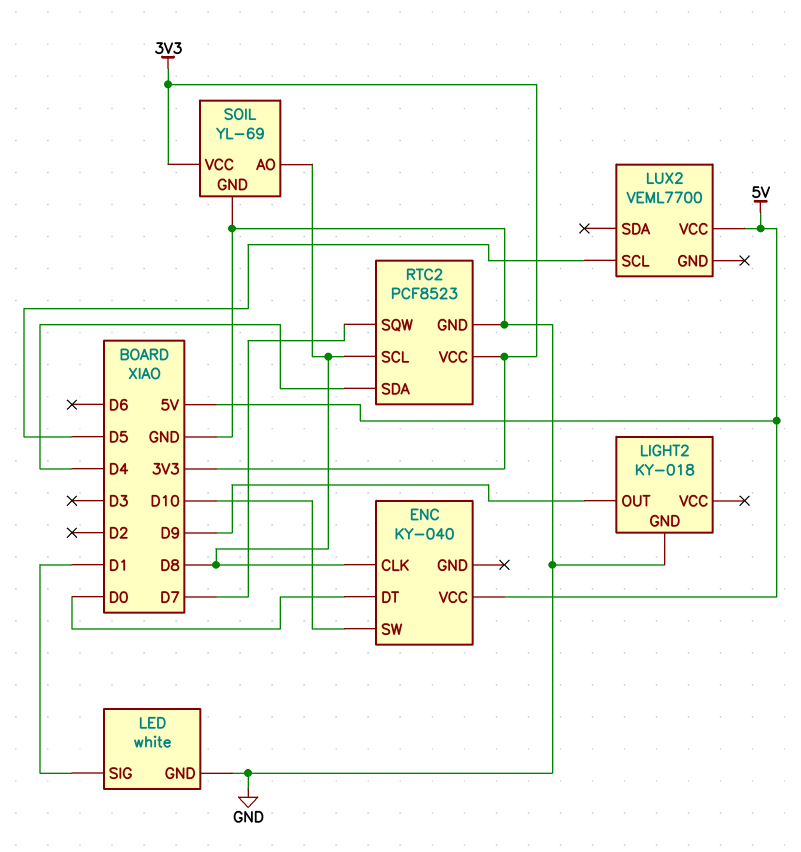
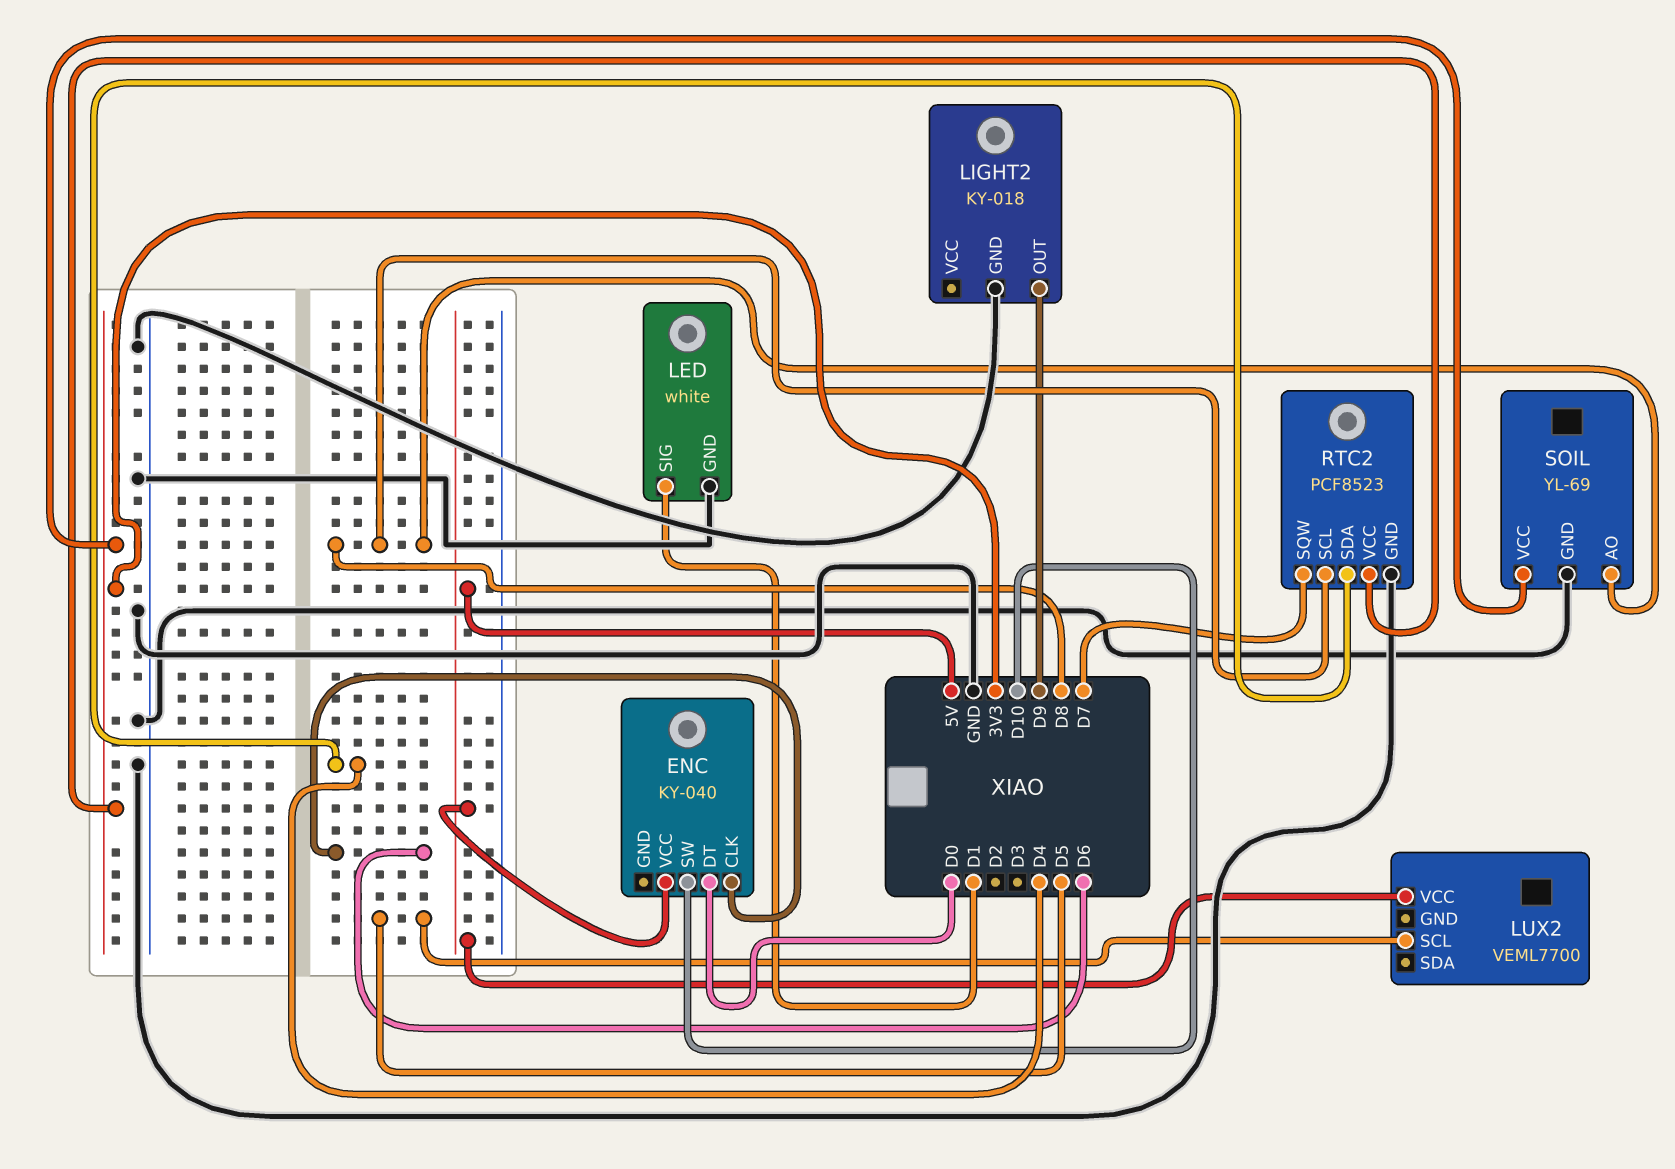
ENC pin CLK: D8 -> D6

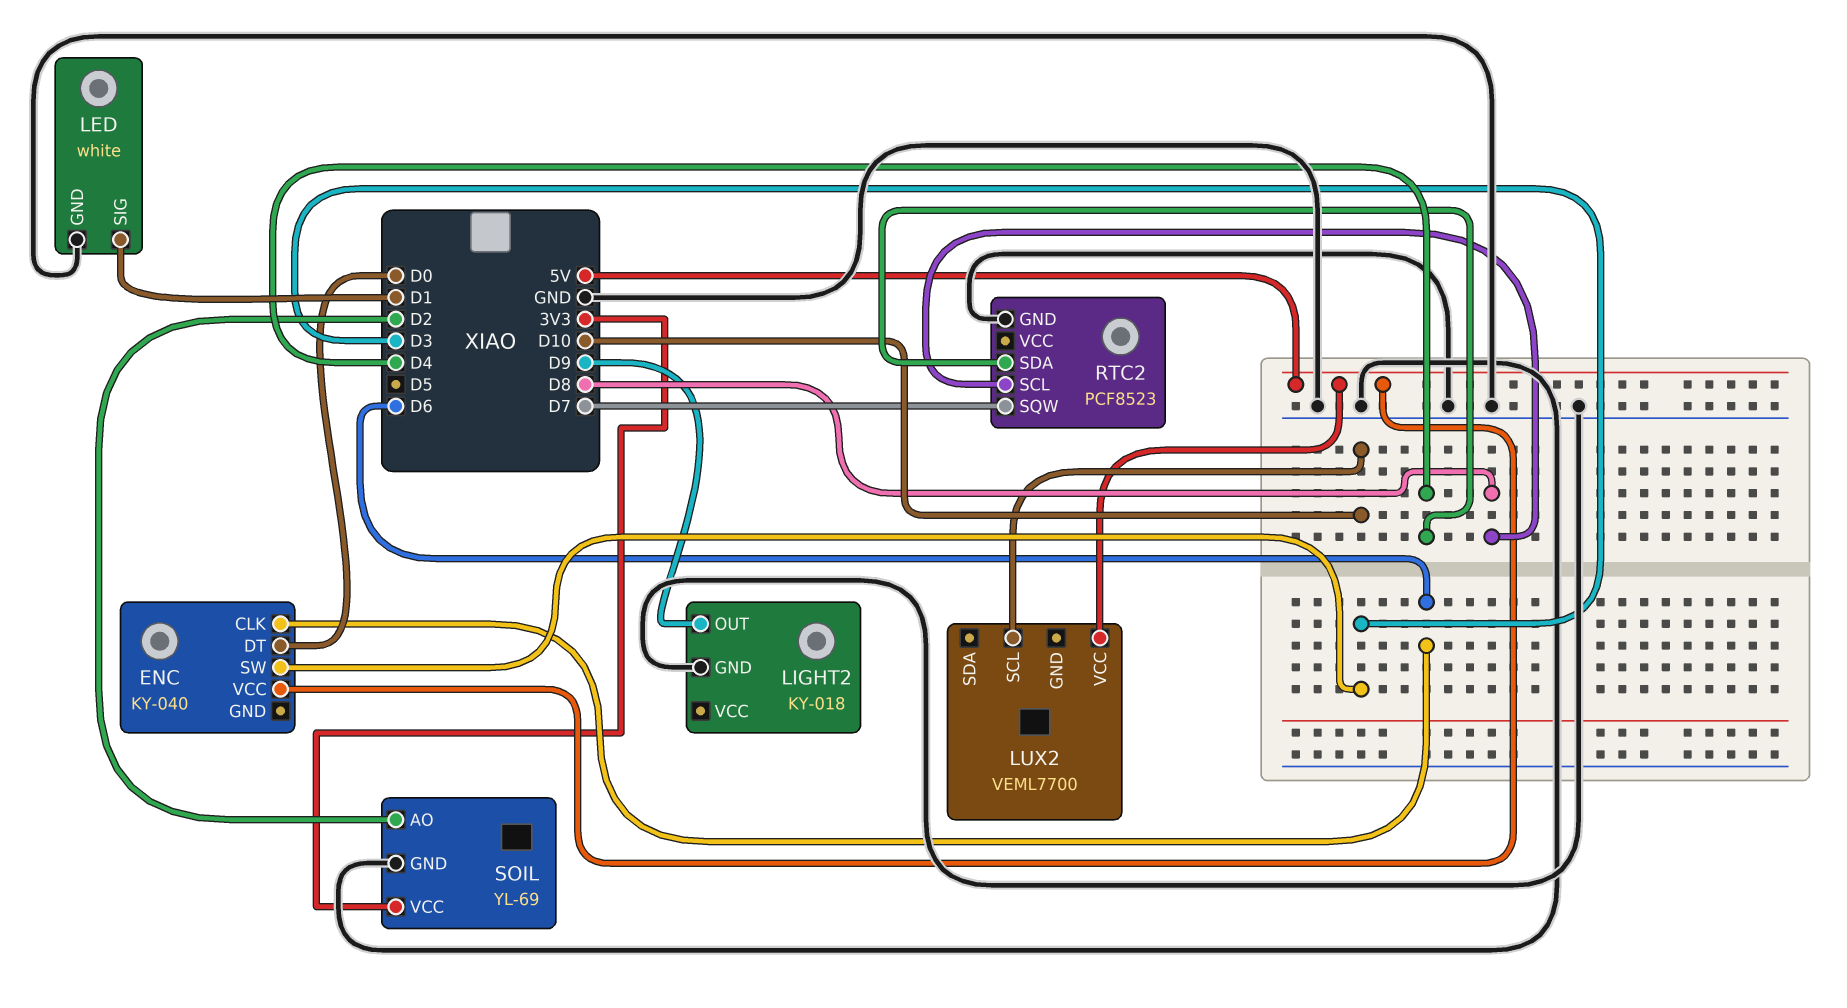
ENC pin SW: D10 -> D3
LUX2 pin SCL: D5 -> D10
RTC2 pin VCC: 3V3 -> none
SOIL pin AO: D8 -> D2

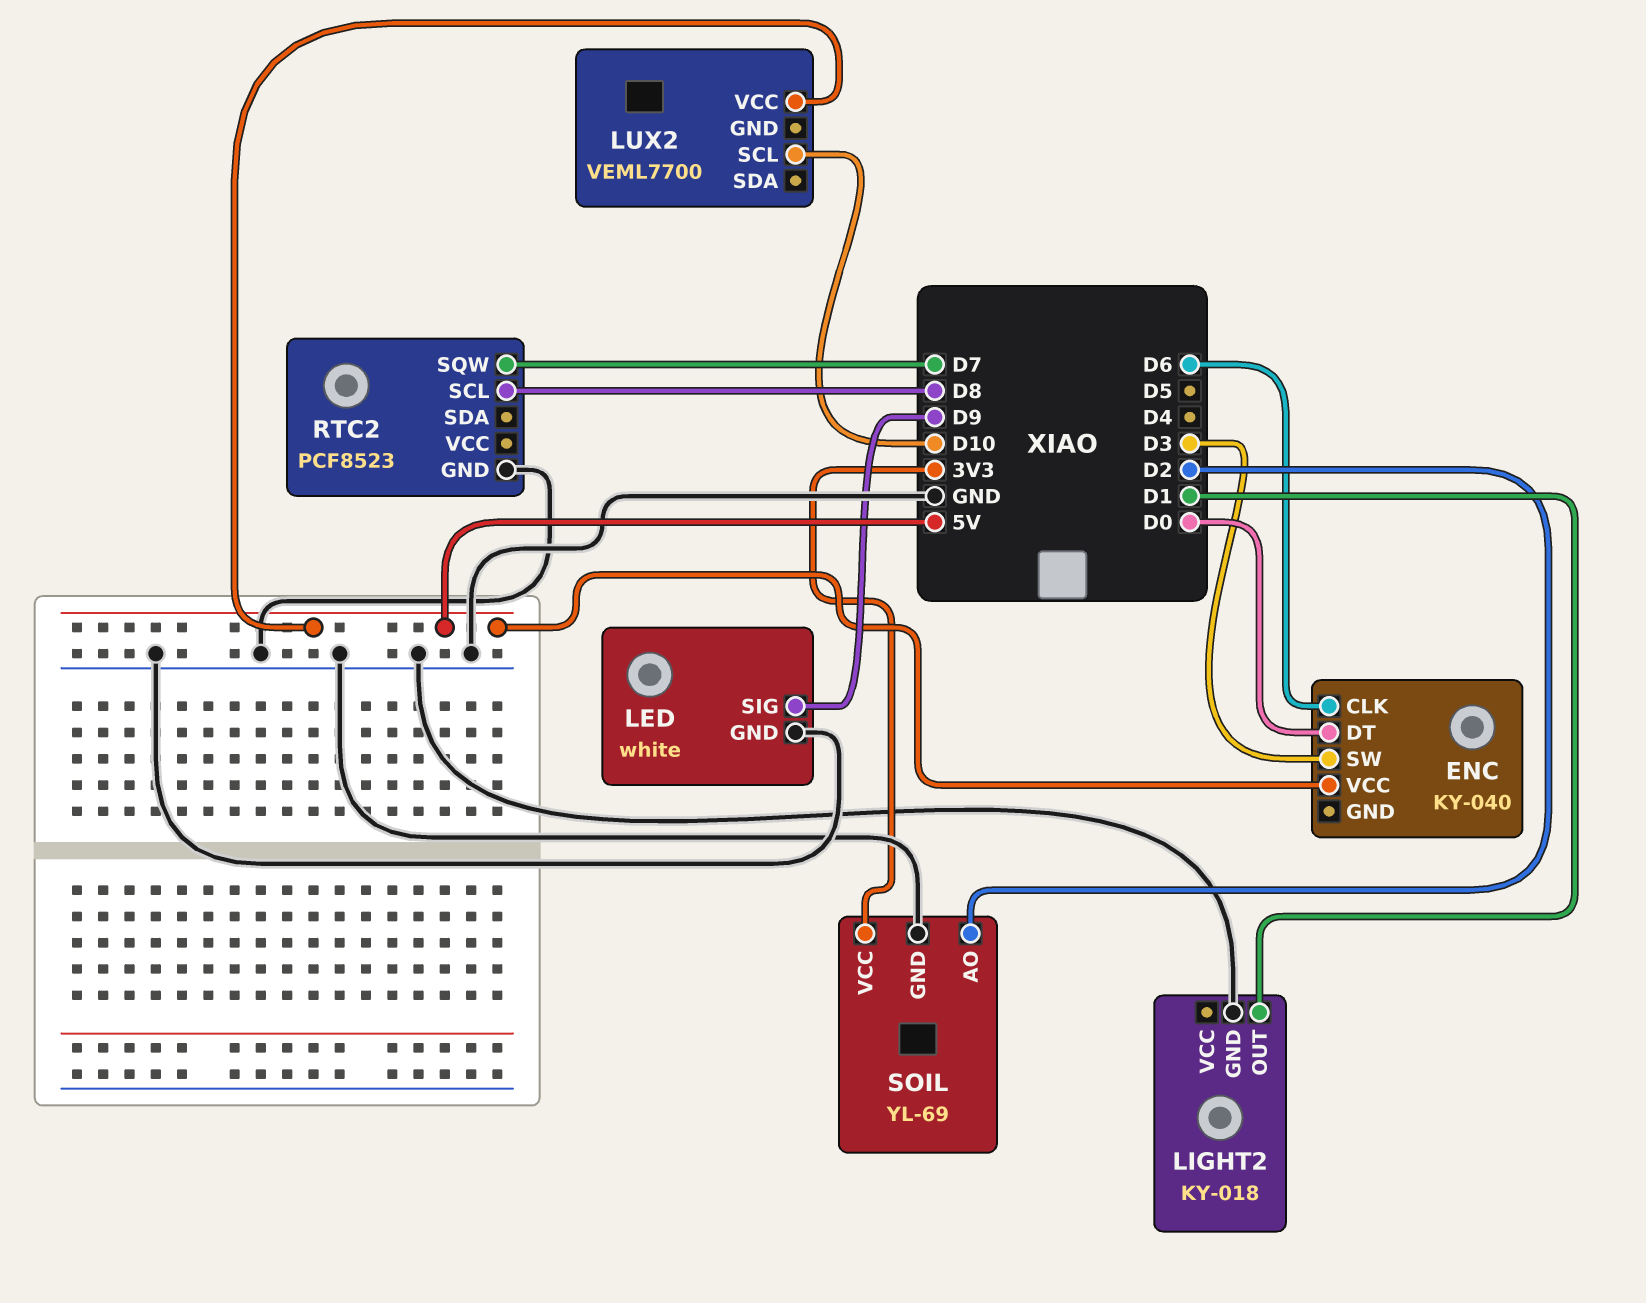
LED pin SIG: D1 -> D9
LIGHT2 pin OUT: D9 -> D1
RTC2 pin SDA: D4 -> none

